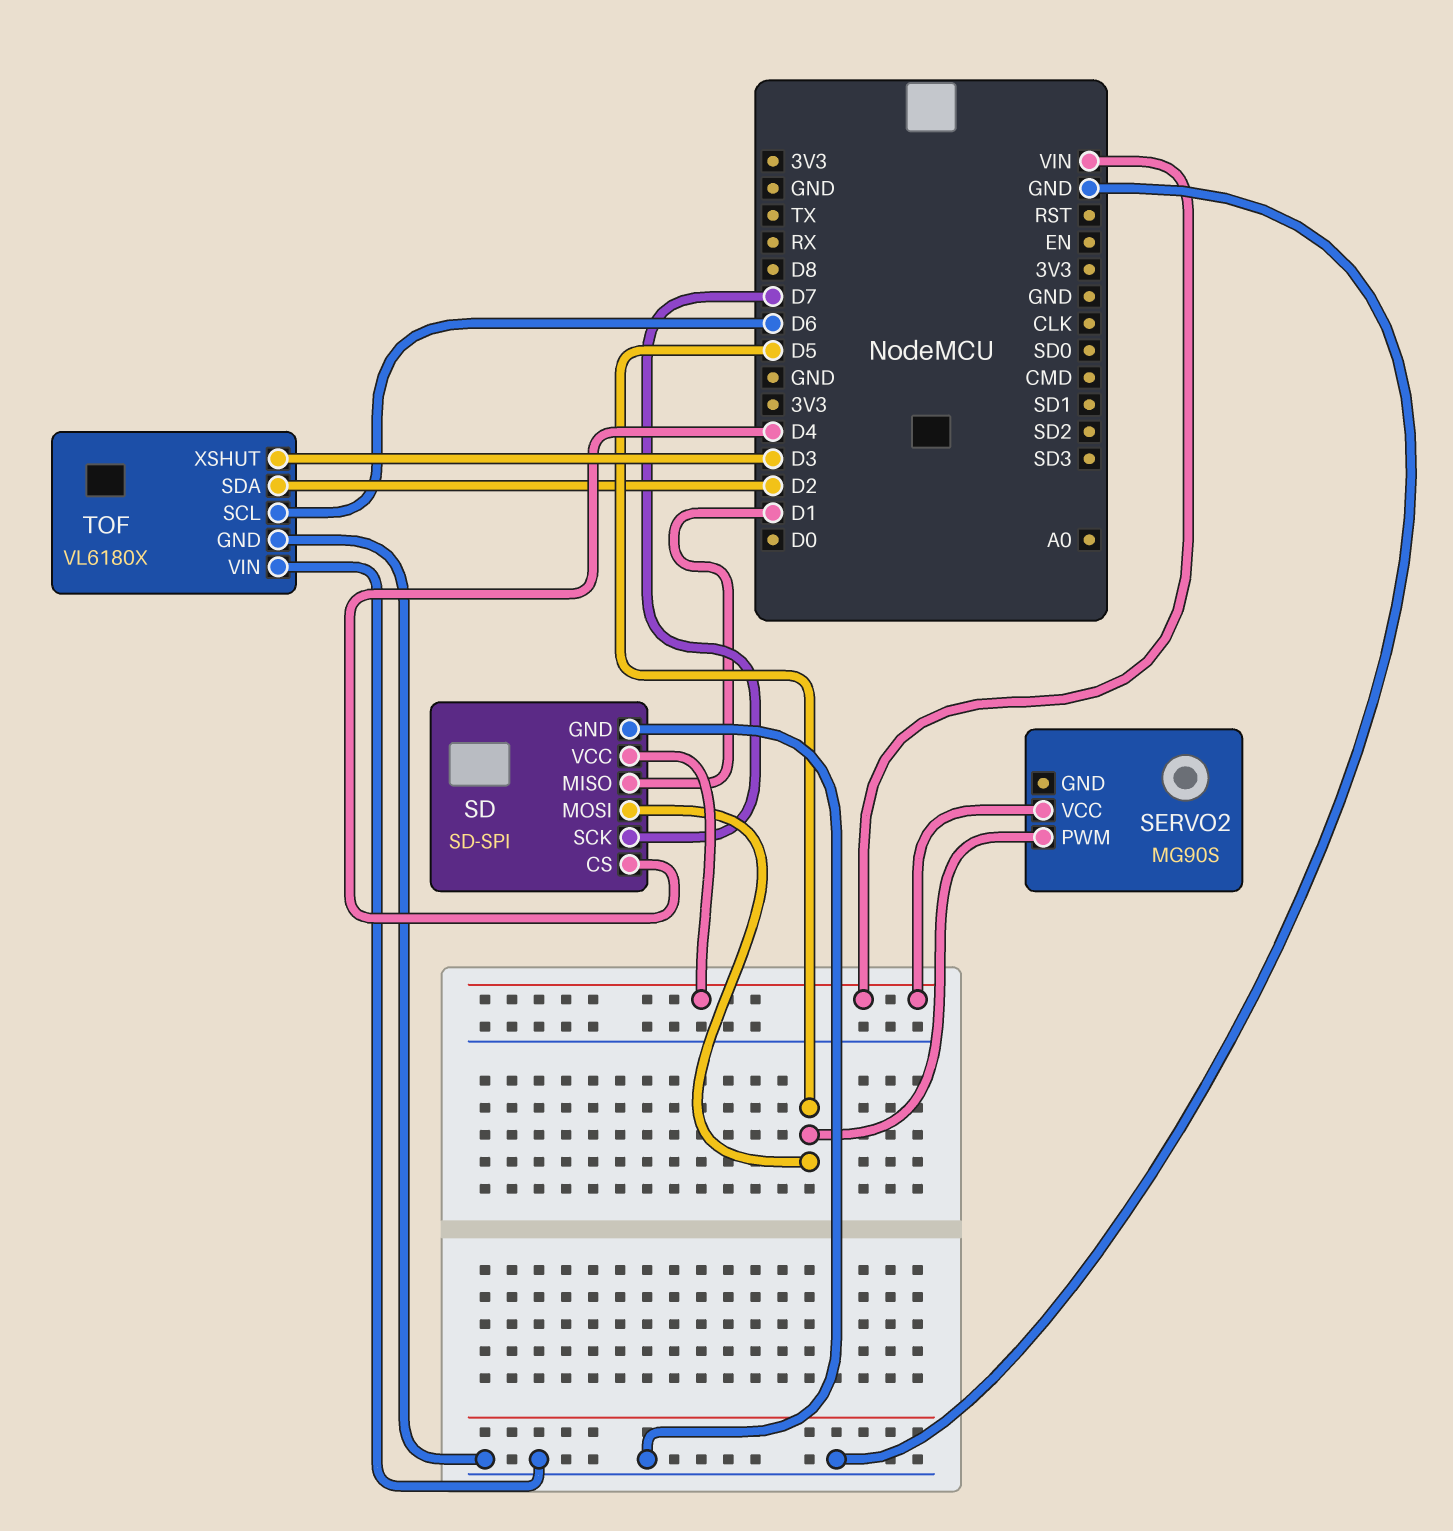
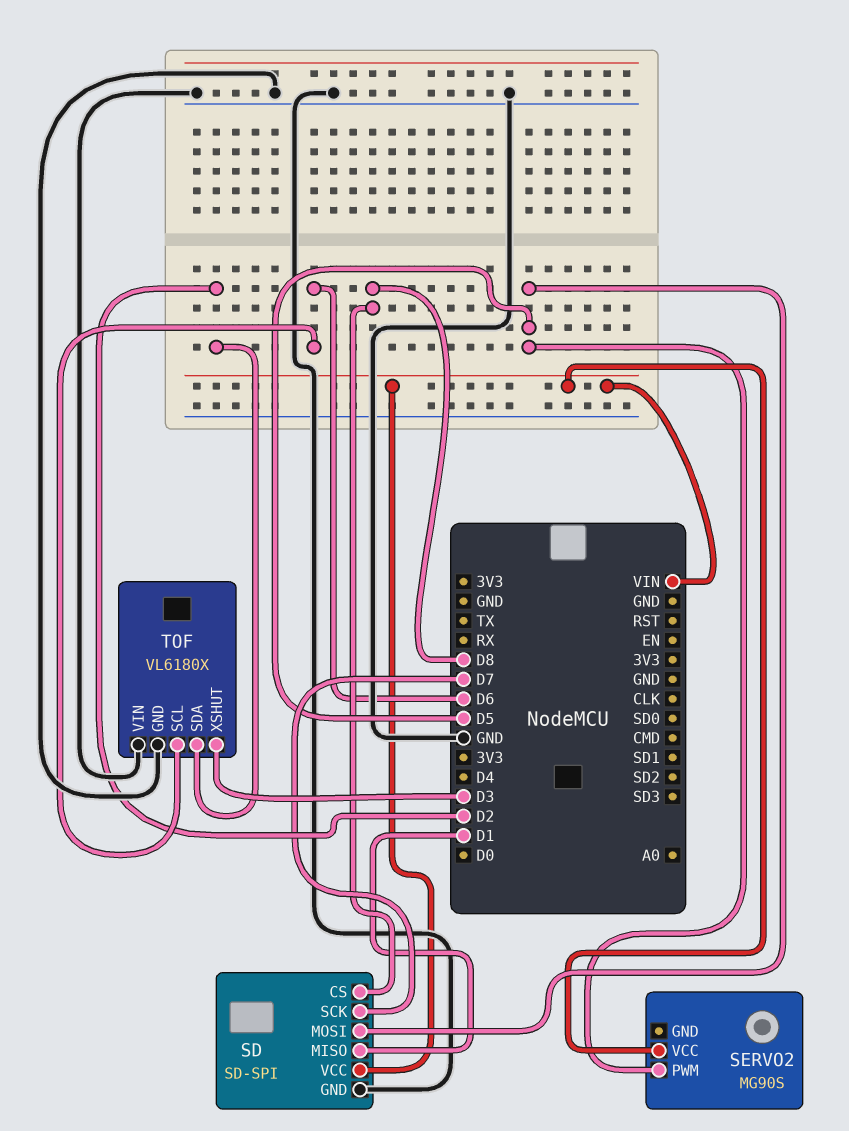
SD pin CS: D4 -> D8

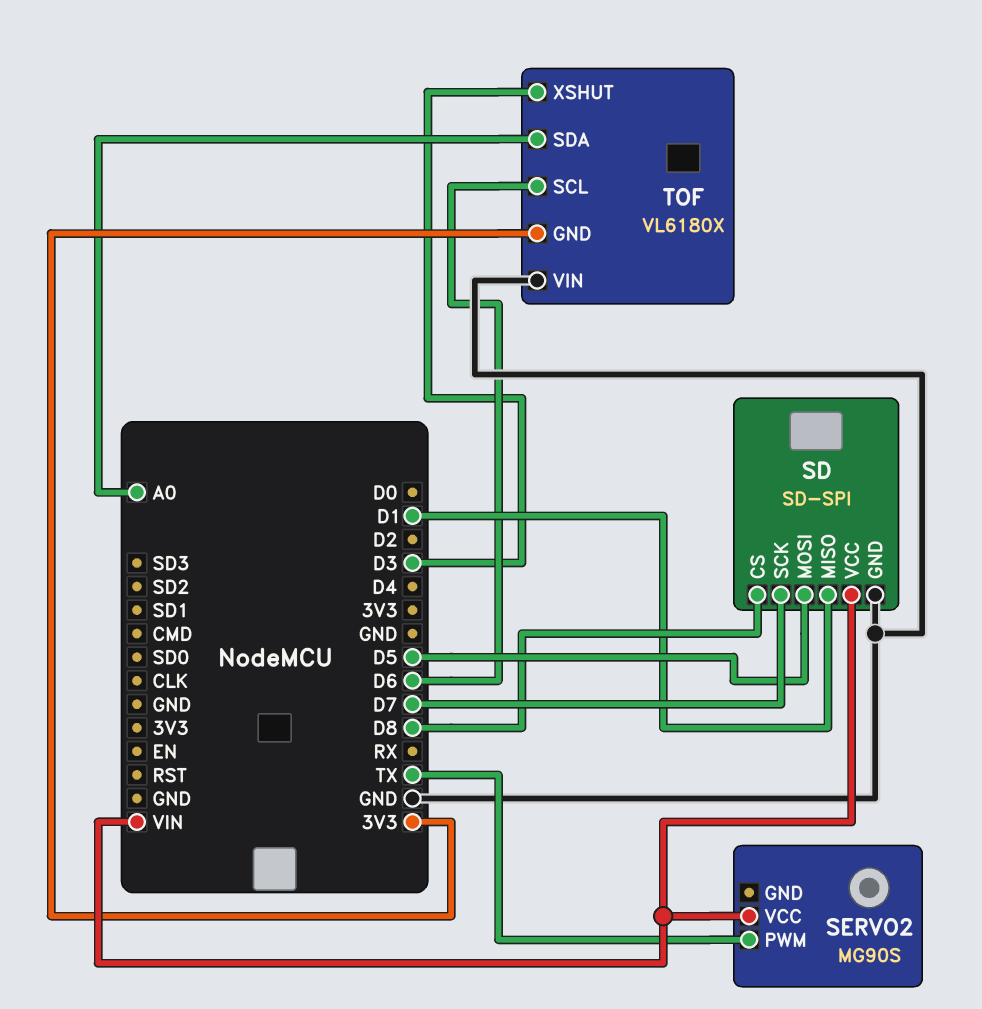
SERVO2 pin PWM: D5 -> TX
TOF pin GND: GND -> 3V3
TOF pin SDA: D2 -> A0

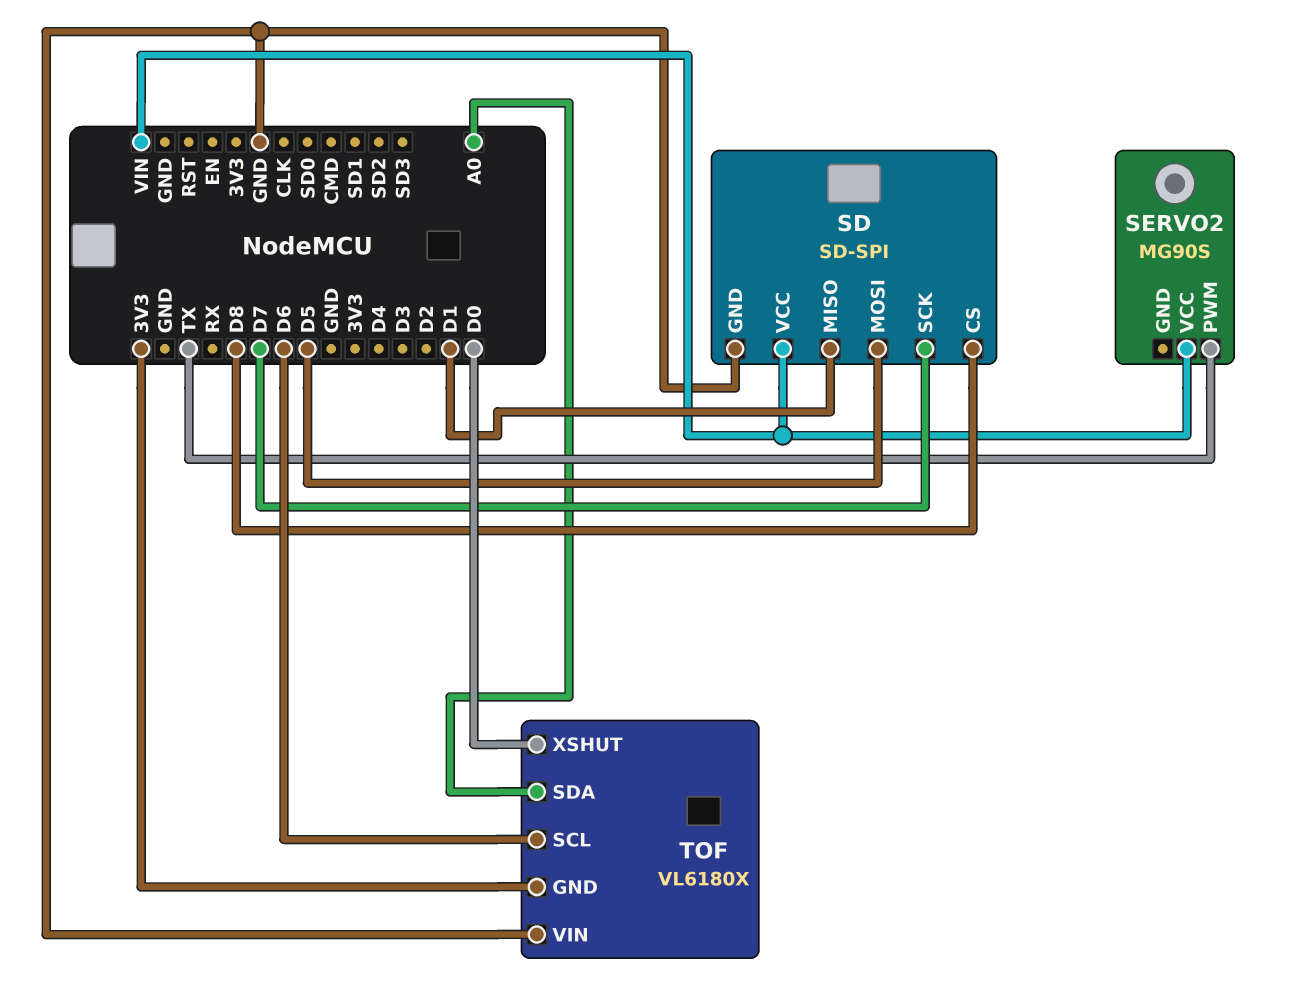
TOF pin XSHUT: D3 -> D0

